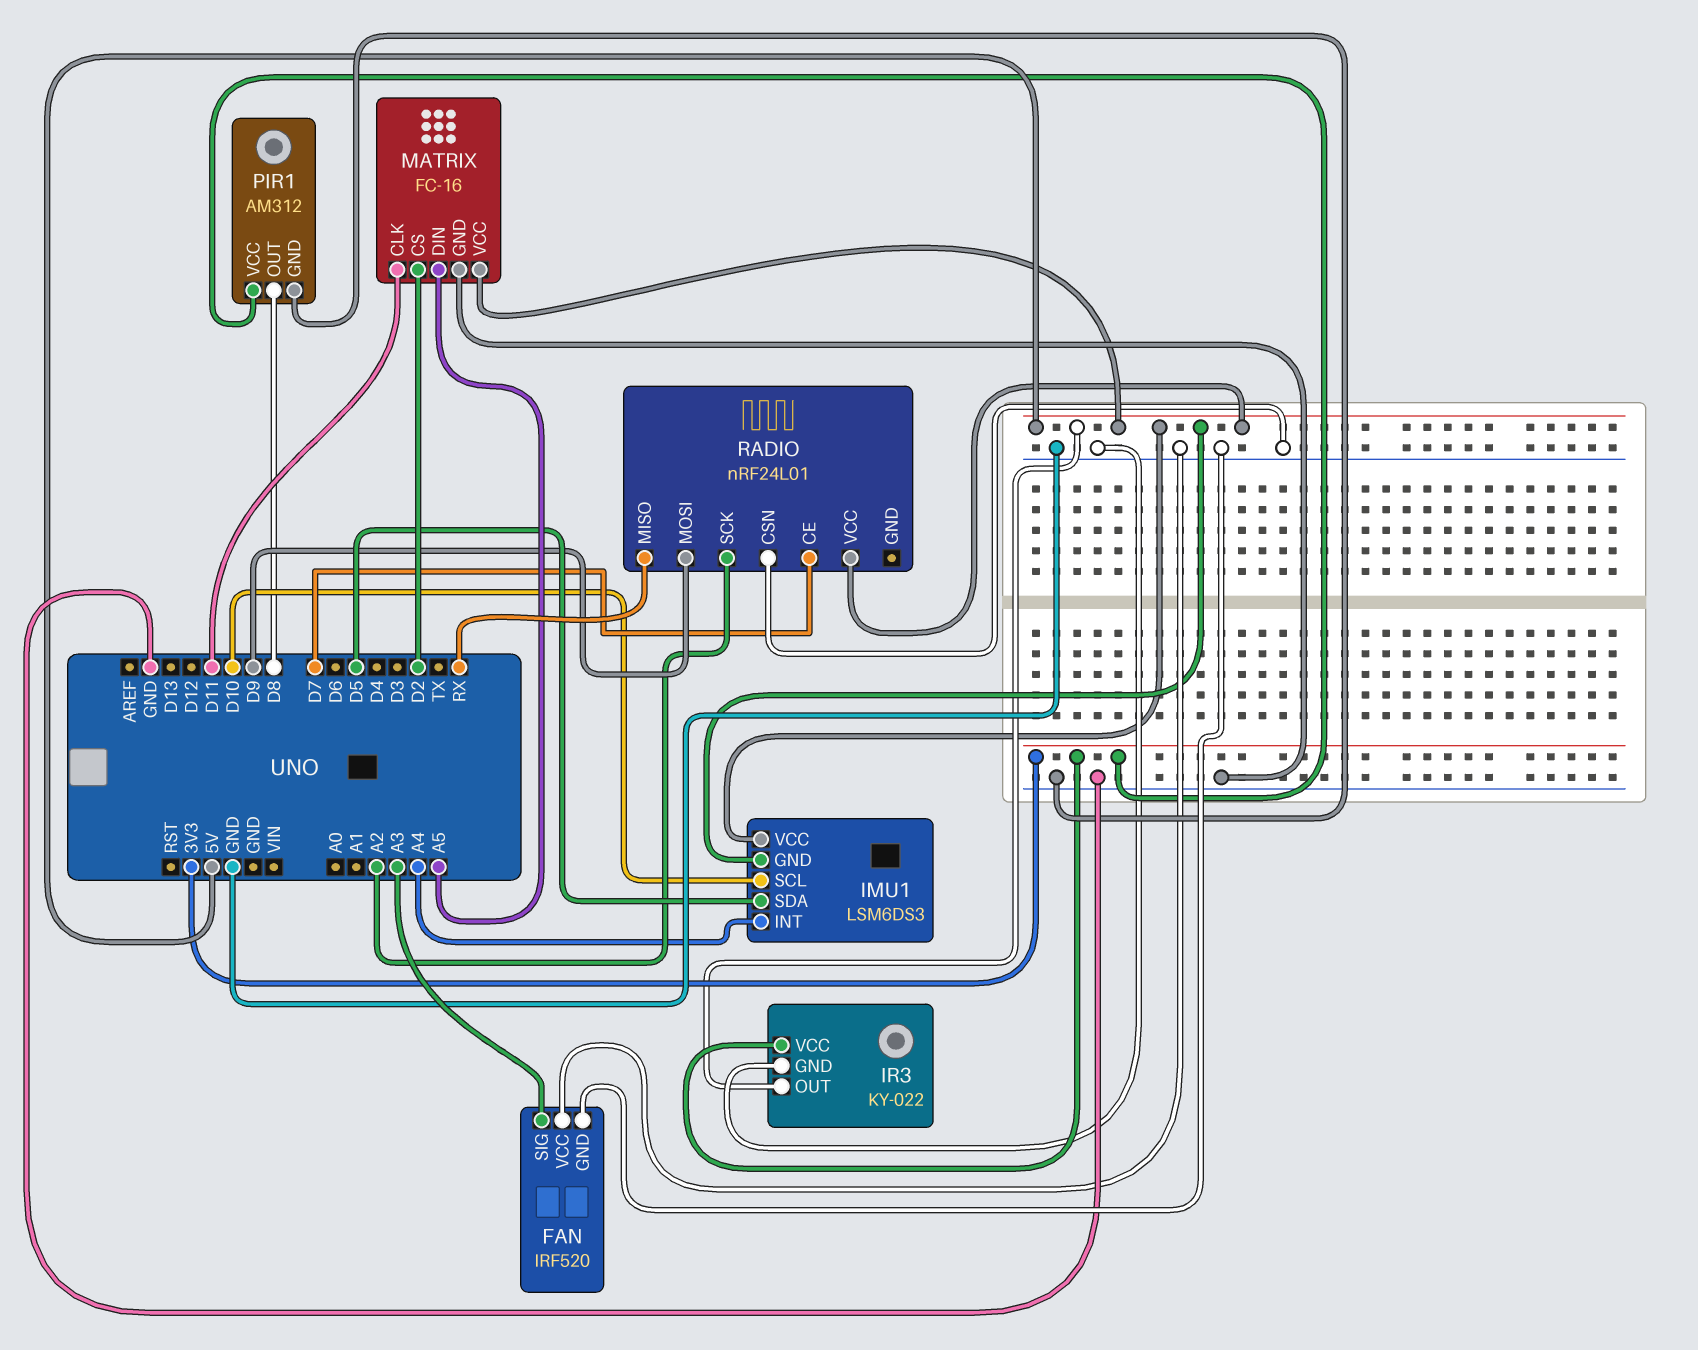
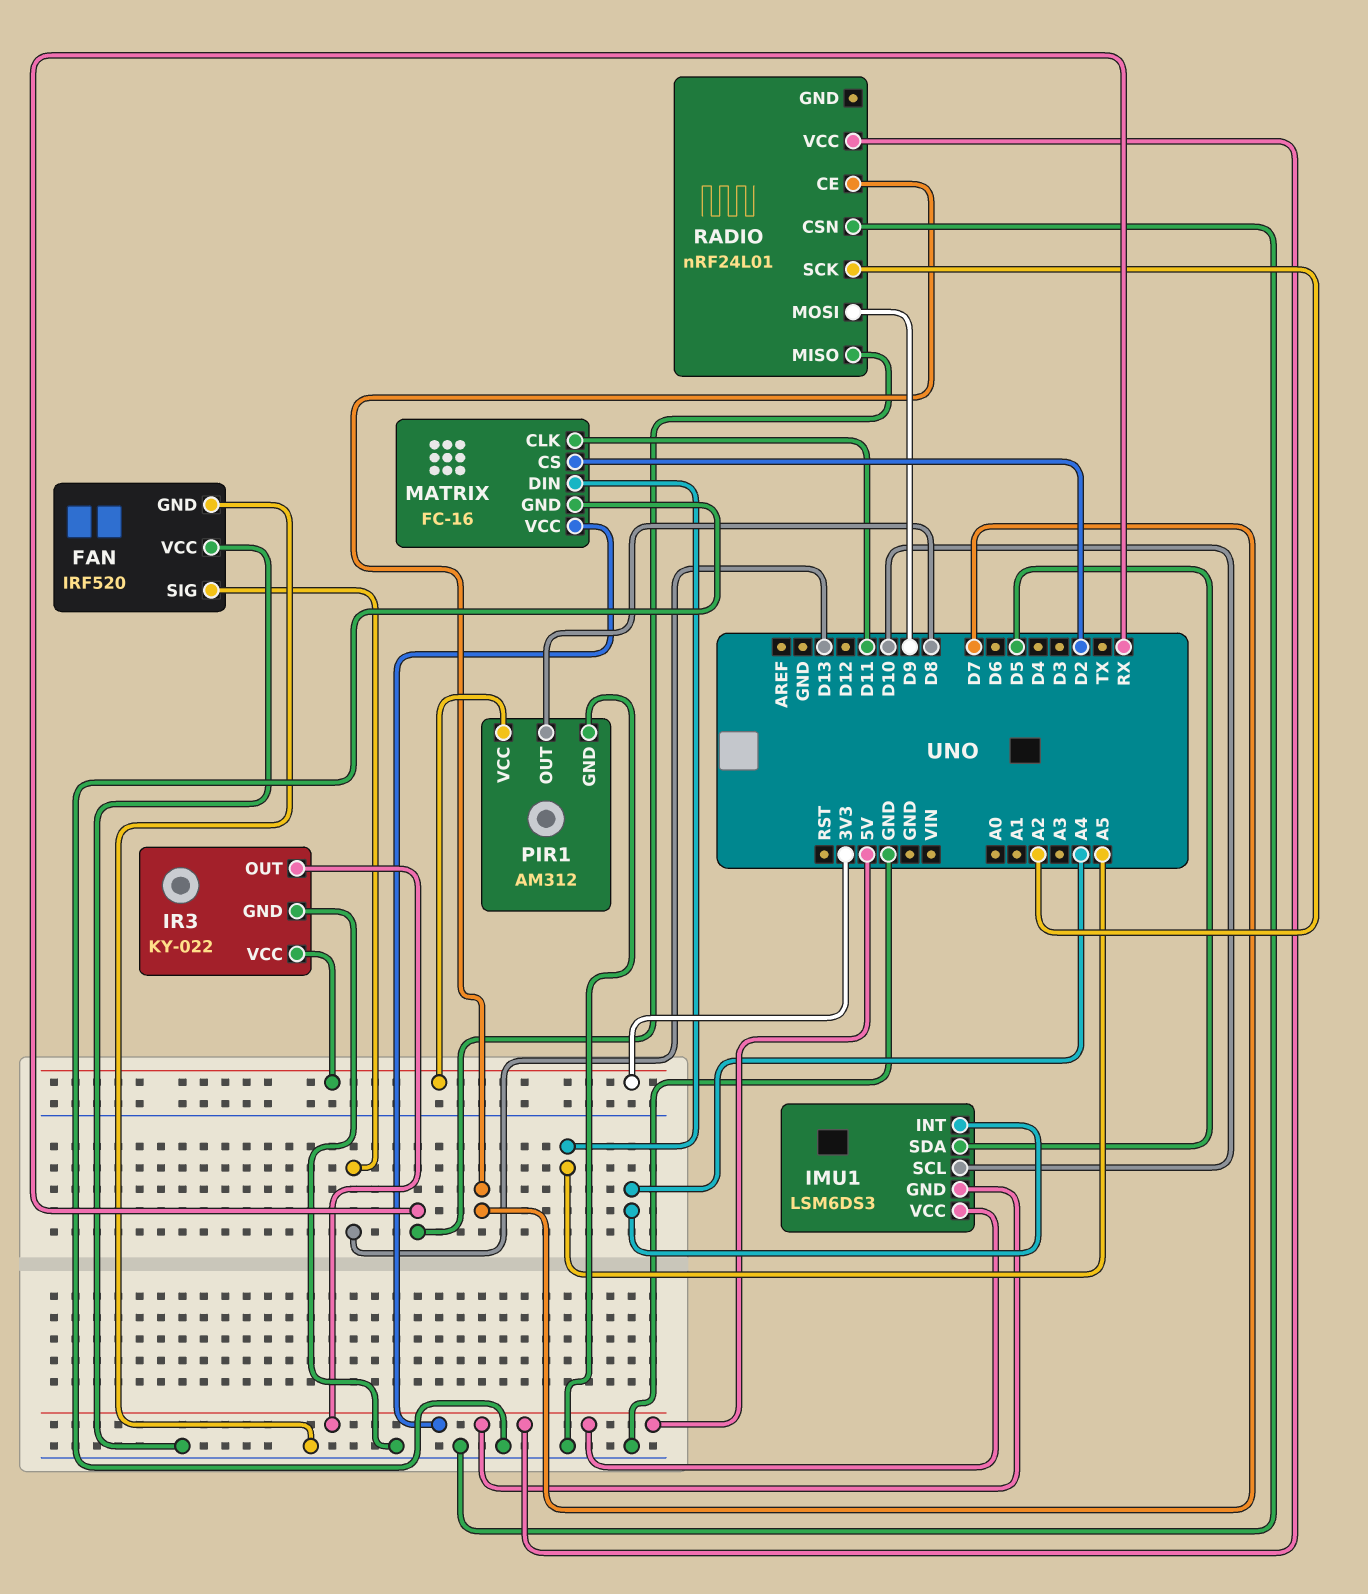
FAN pin SIG: A3 -> D13

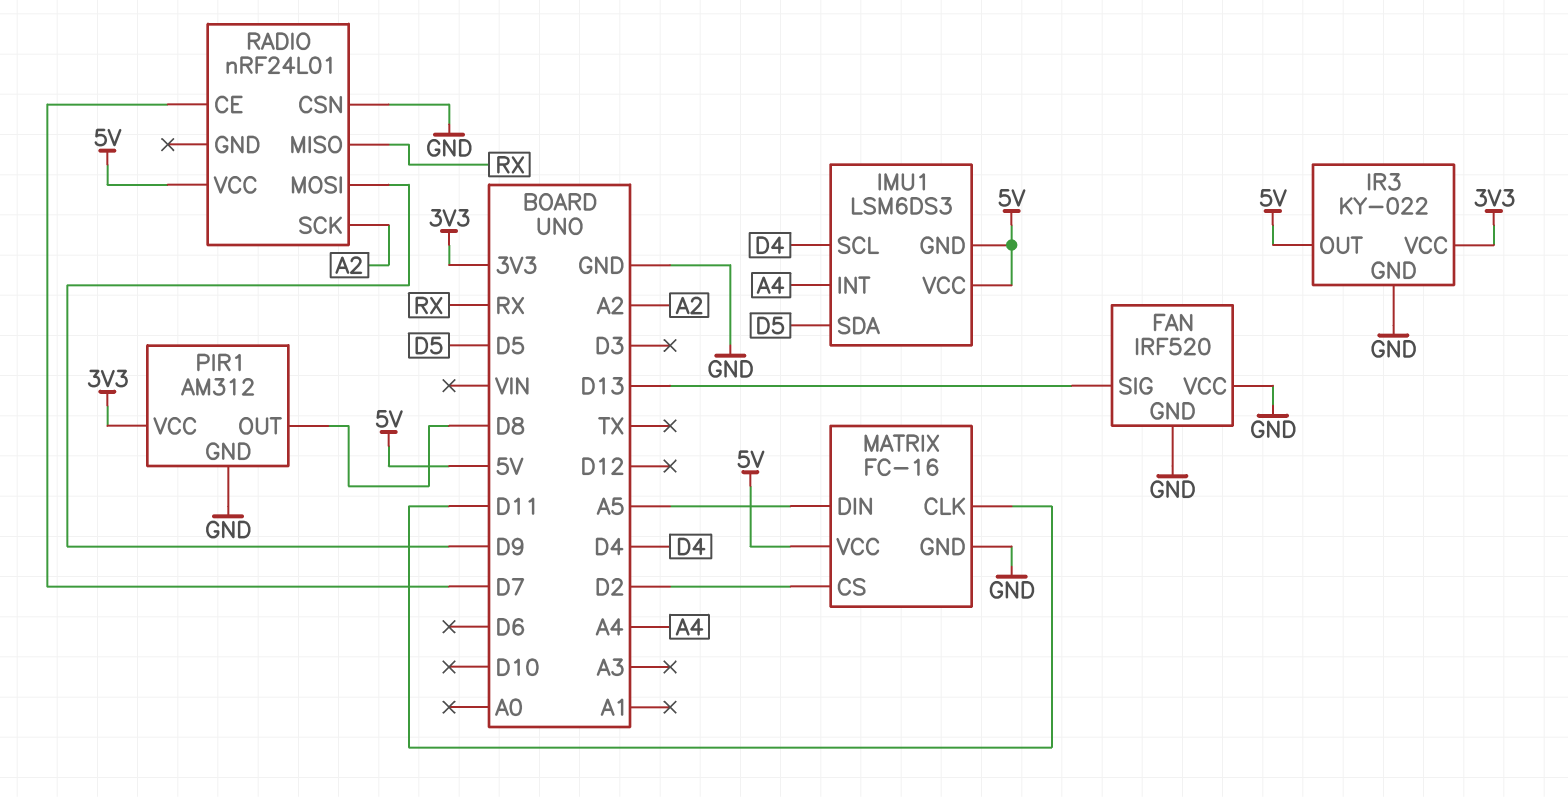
IMU1 pin SCL: D10 -> D4

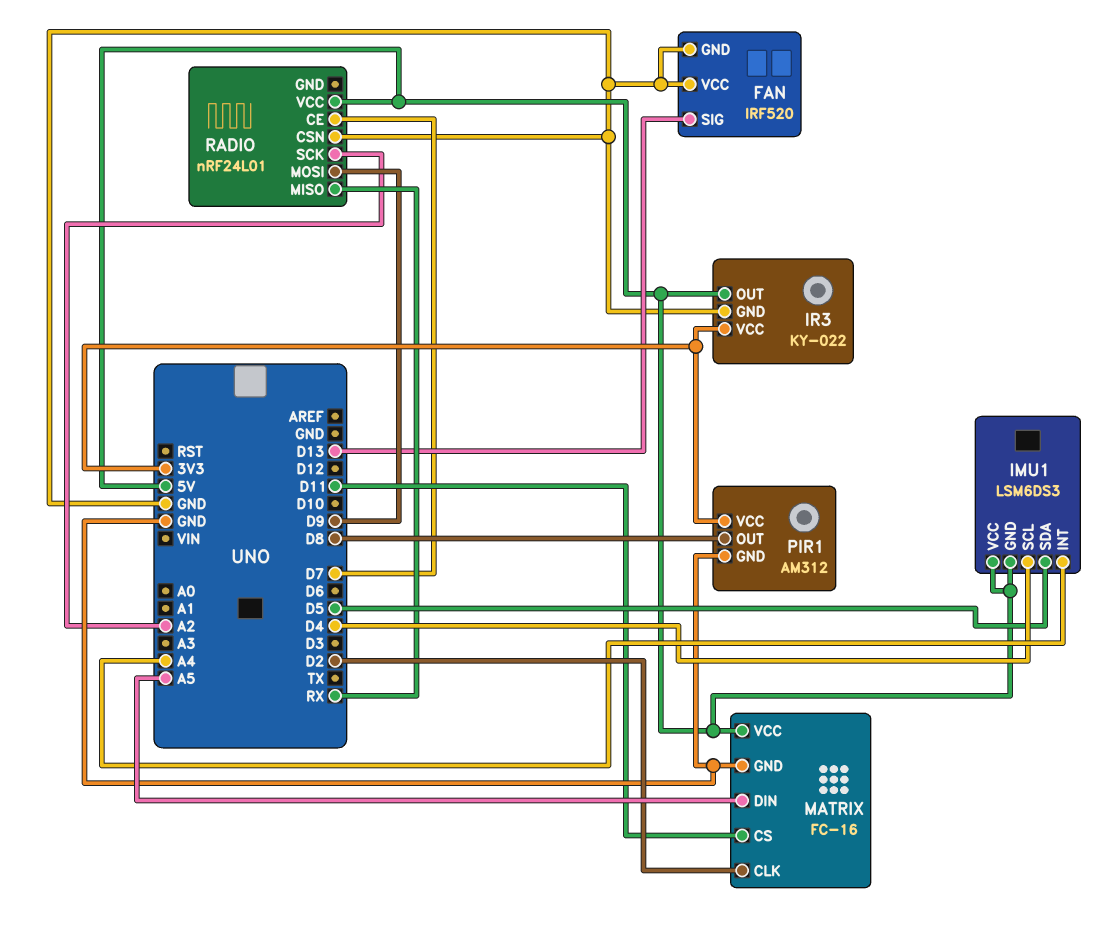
MATRIX pin CLK: D11 -> D2
MATRIX pin CS: D2 -> D11

